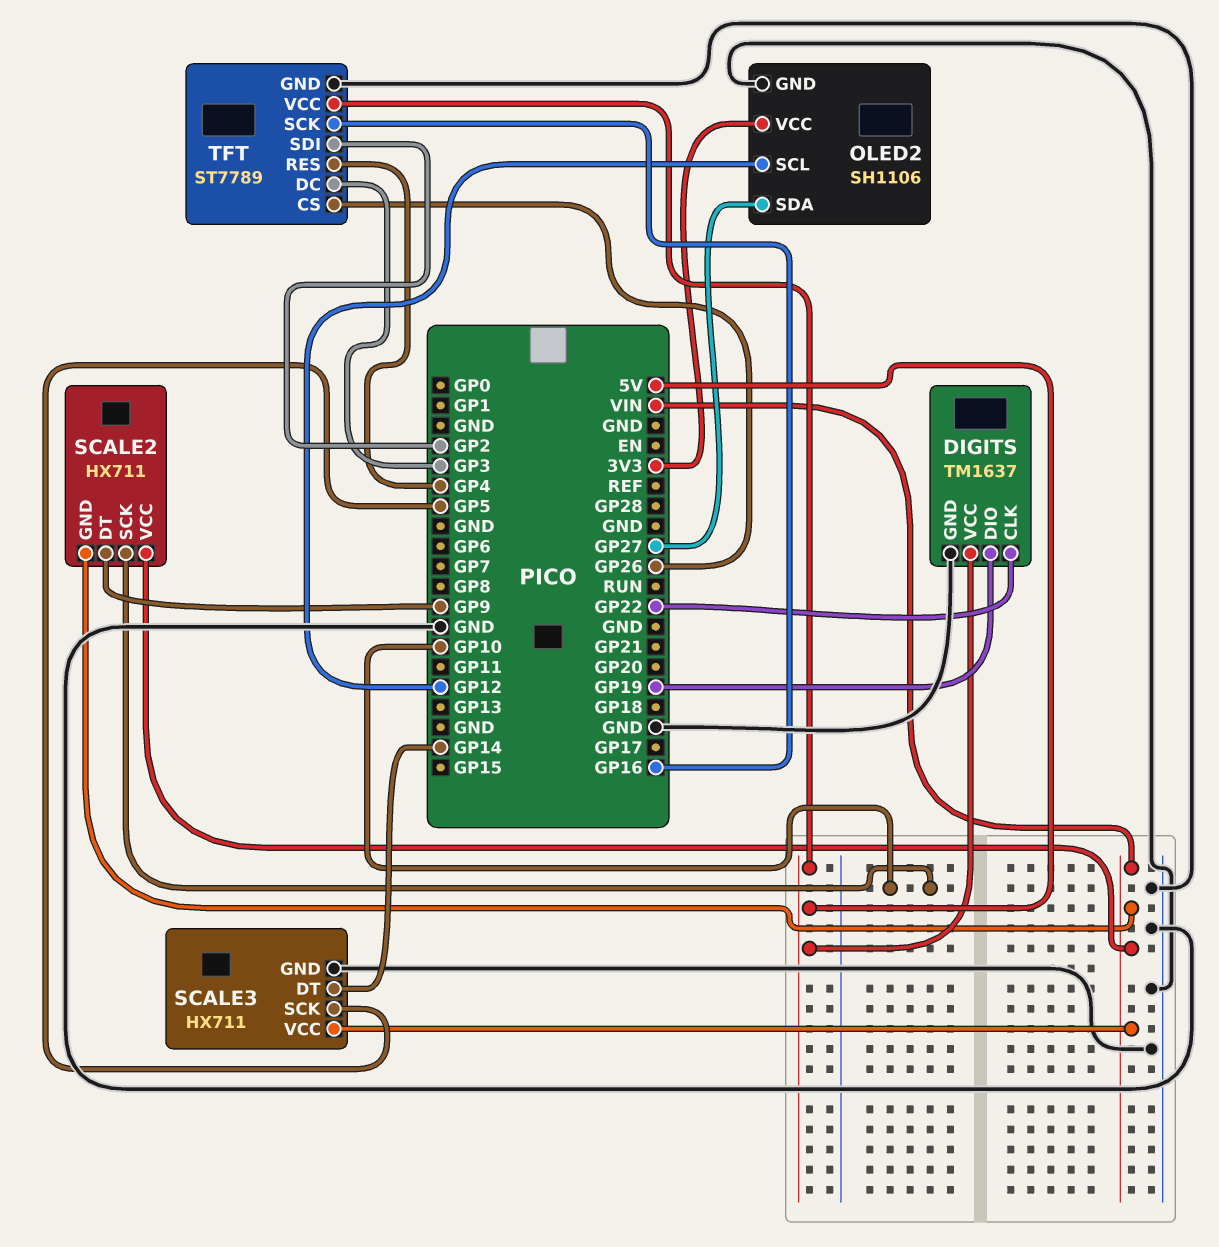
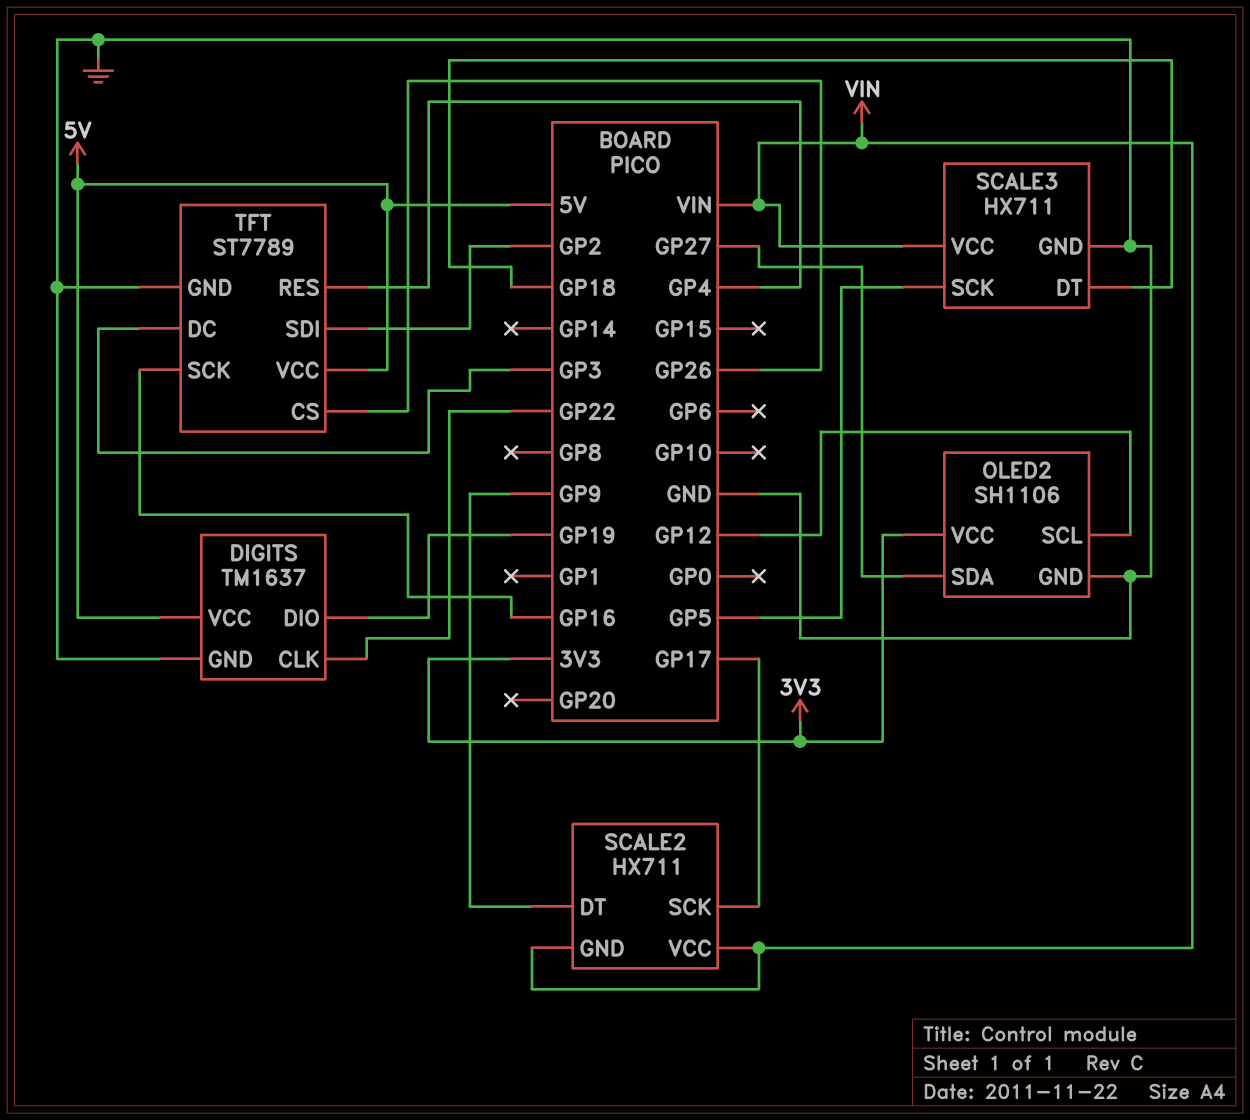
SCALE2 pin SCK: GP10 -> GP17
SCALE3 pin DT: GP14 -> GP18

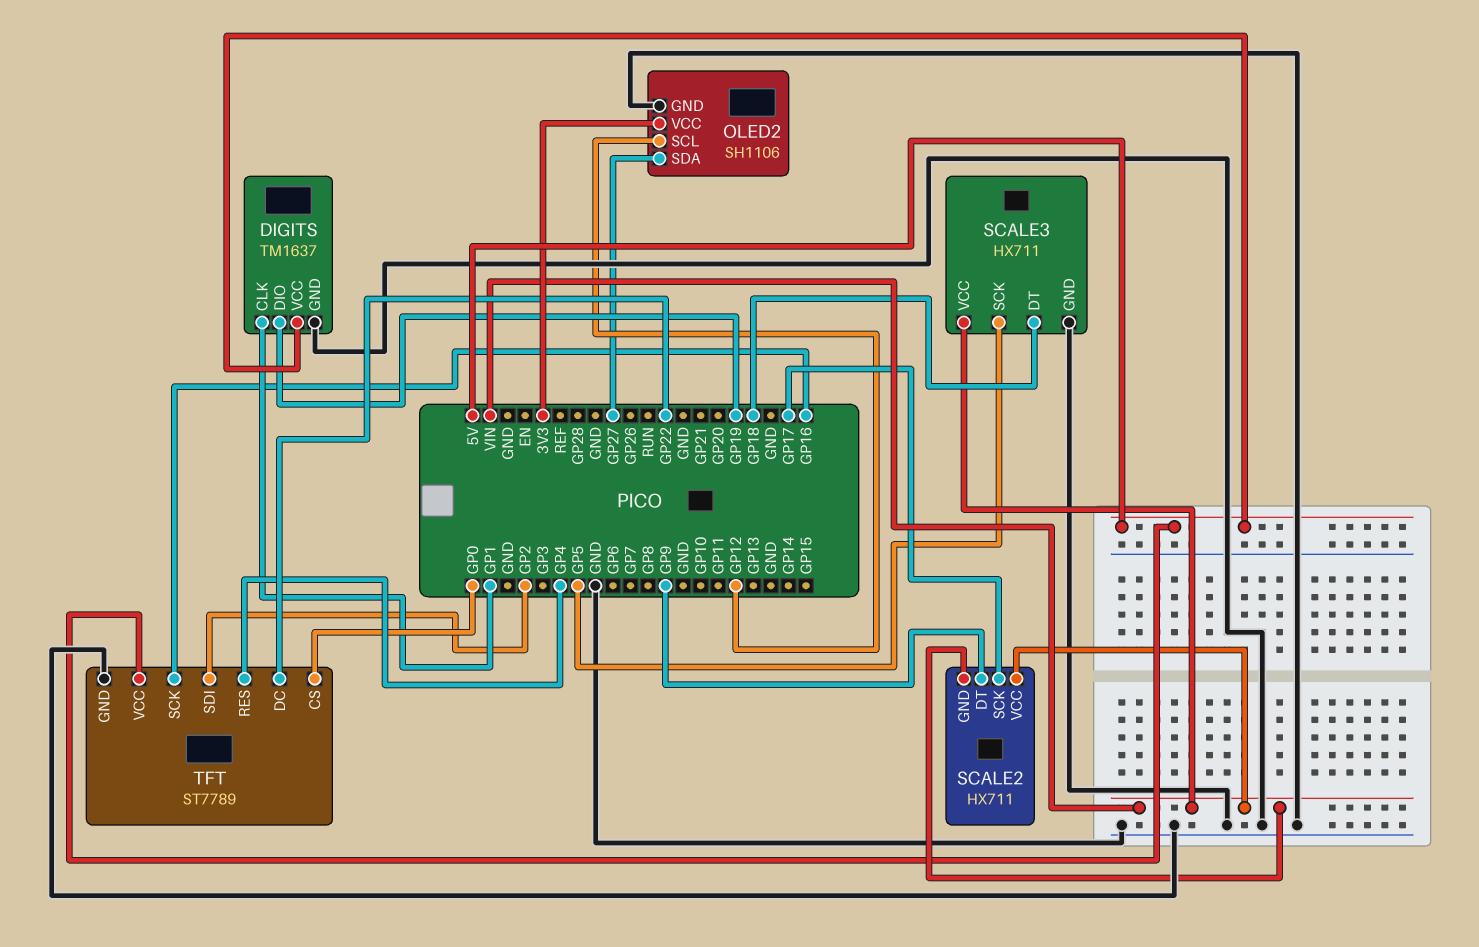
DIGITS pin CLK: GP22 -> GP1
TFT pin CS: GP26 -> GP0
TFT pin DC: GP3 -> GP22

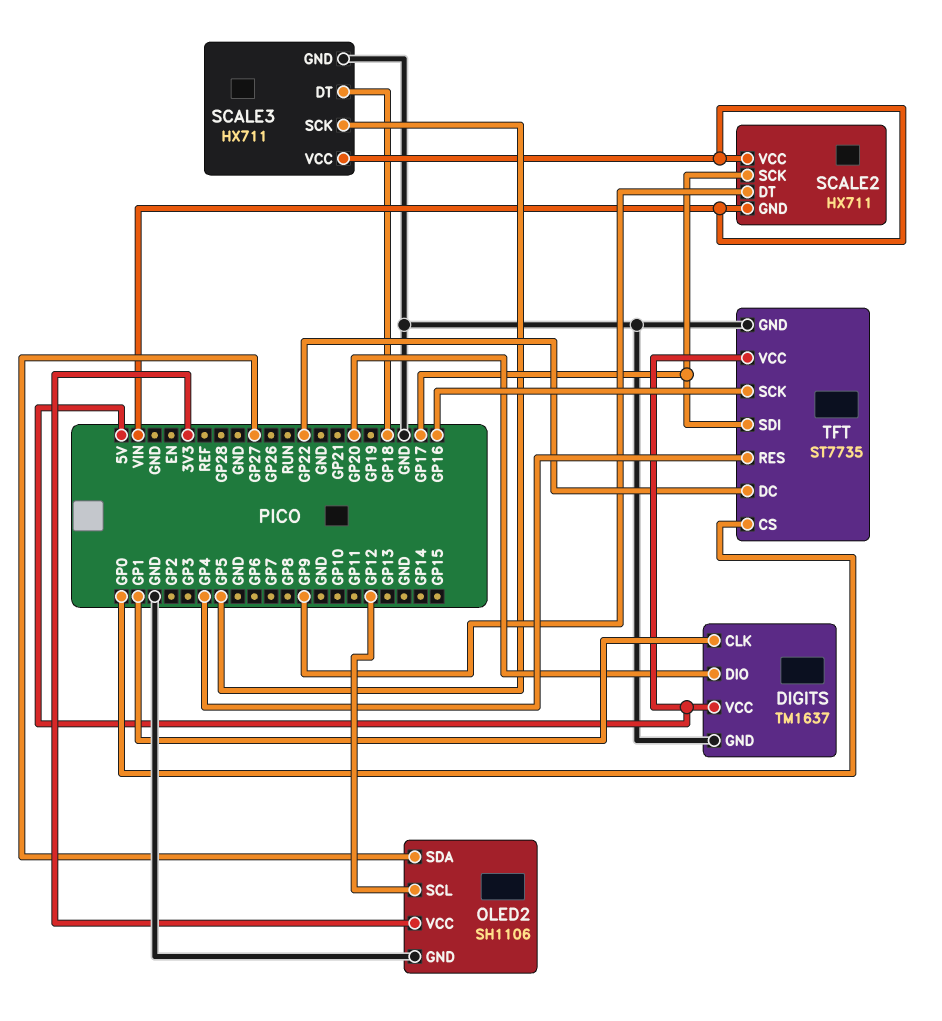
DIGITS pin DIO: GP19 -> GP20
TFT: ST7789 -> ST7735
TFT pin SDI: GP2 -> GP17

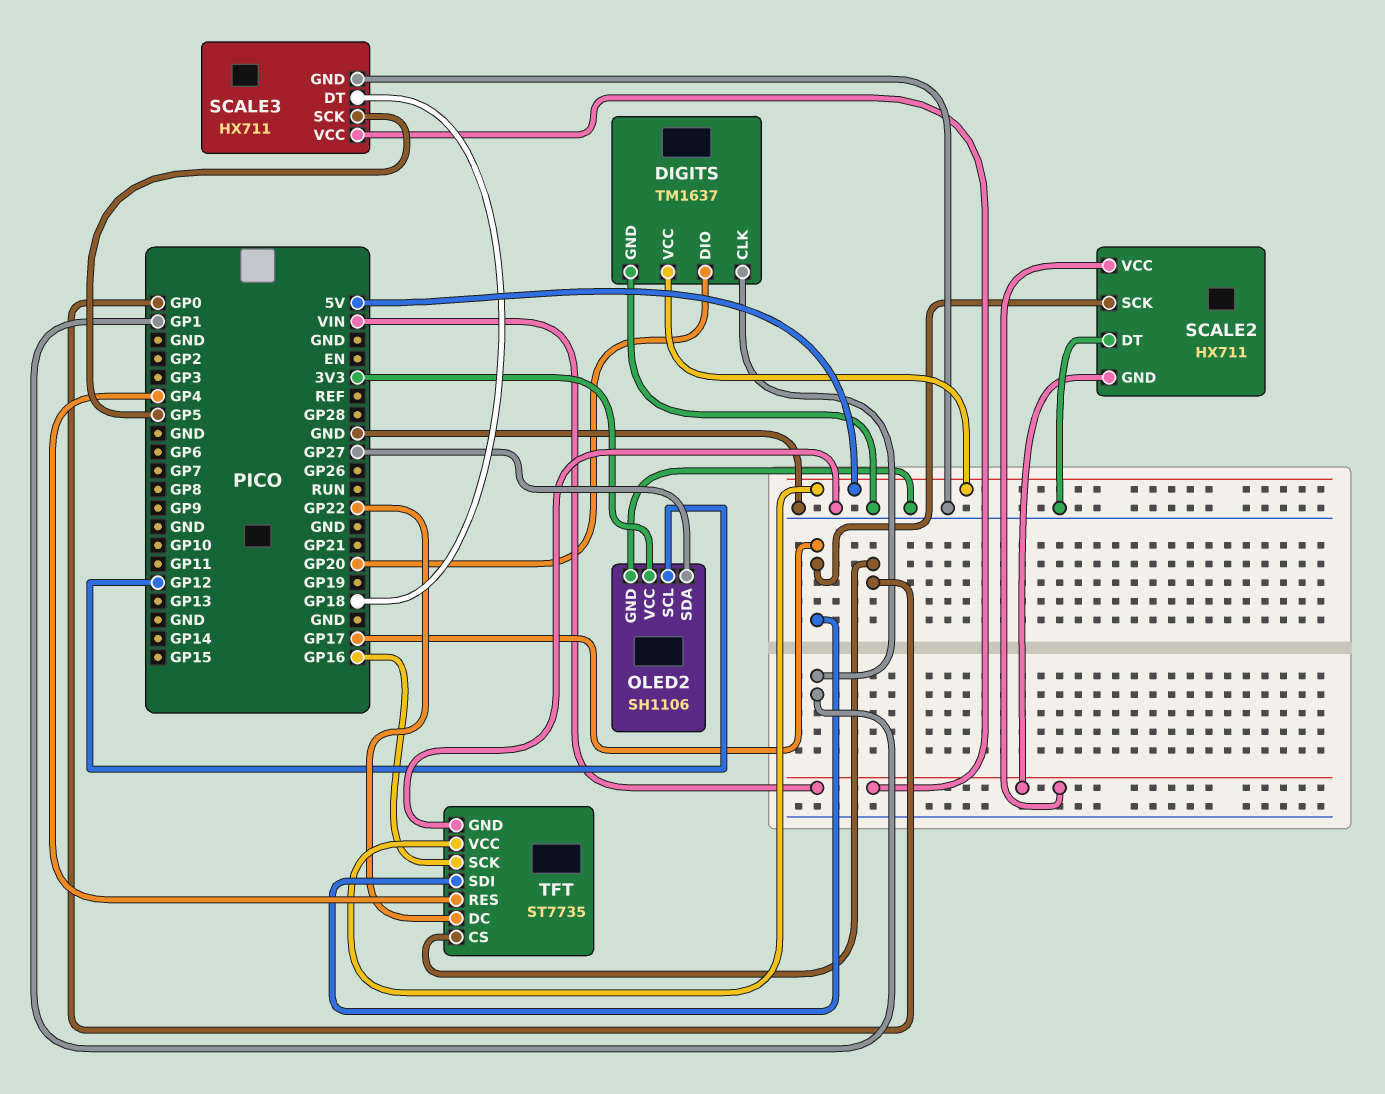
SCALE2 pin DT: GP9 -> GND

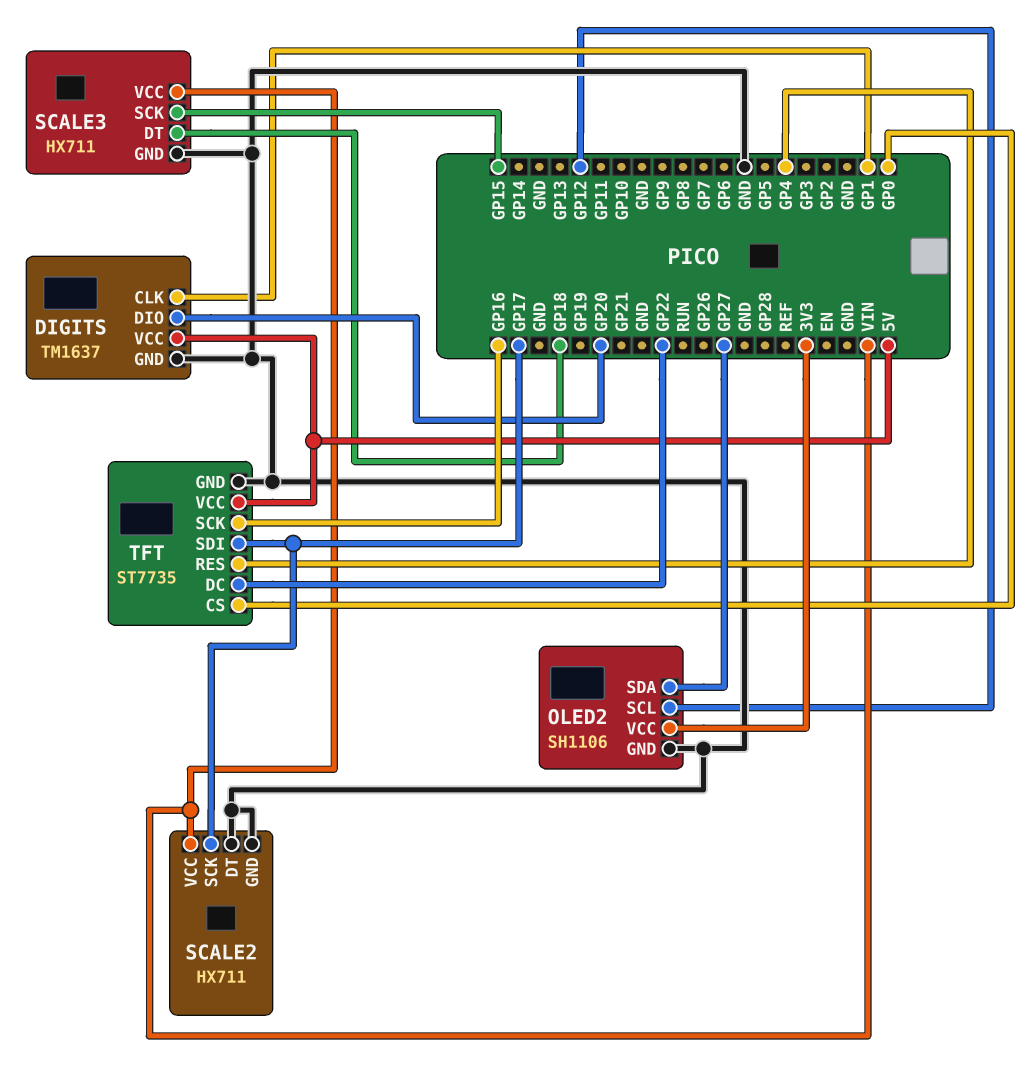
SCALE2 pin GND: VIN -> GND
SCALE3 pin SCK: GP5 -> GP15

